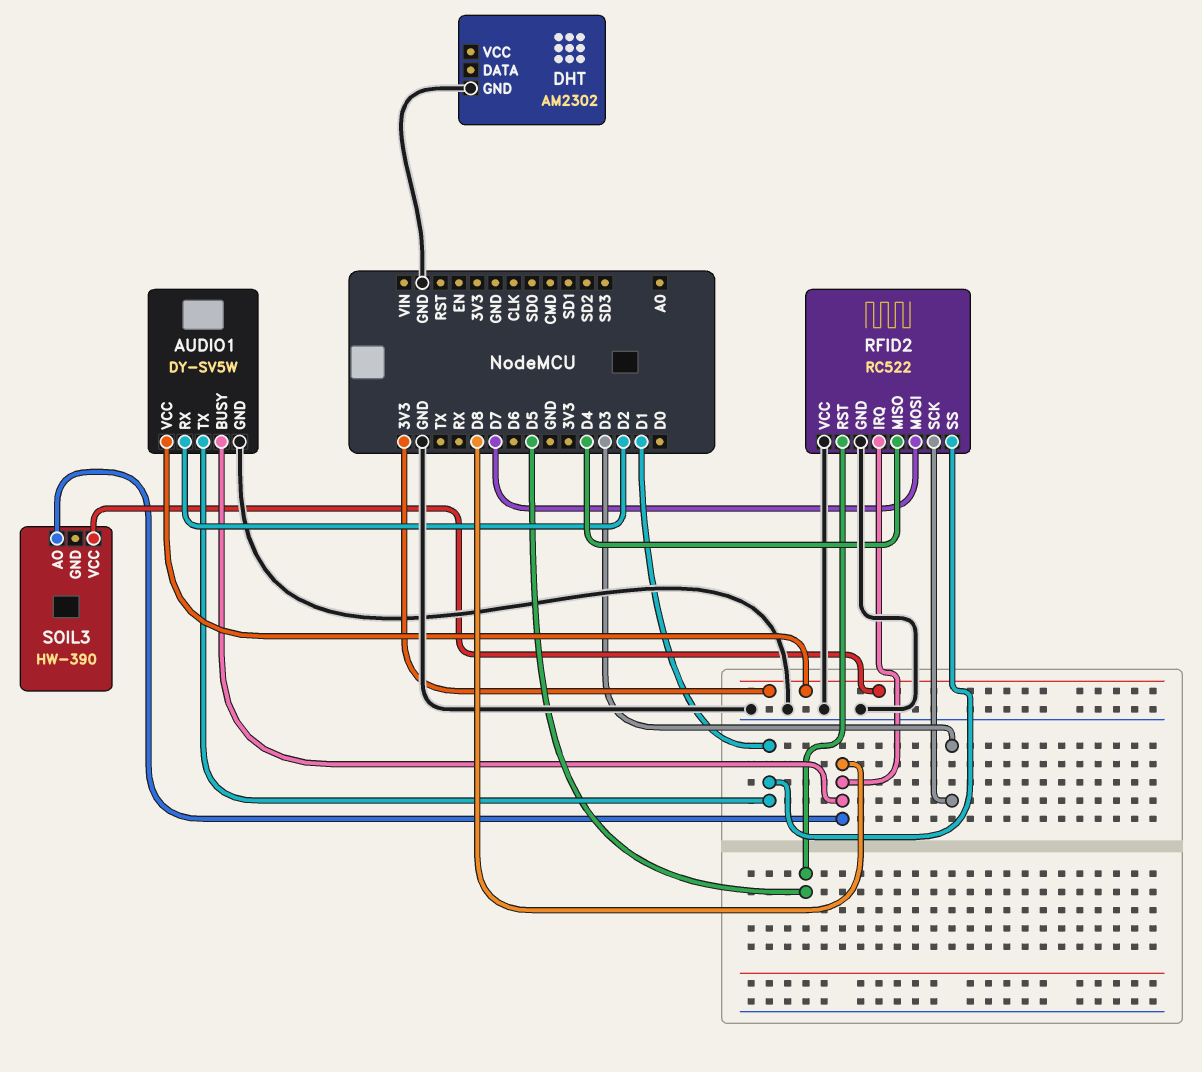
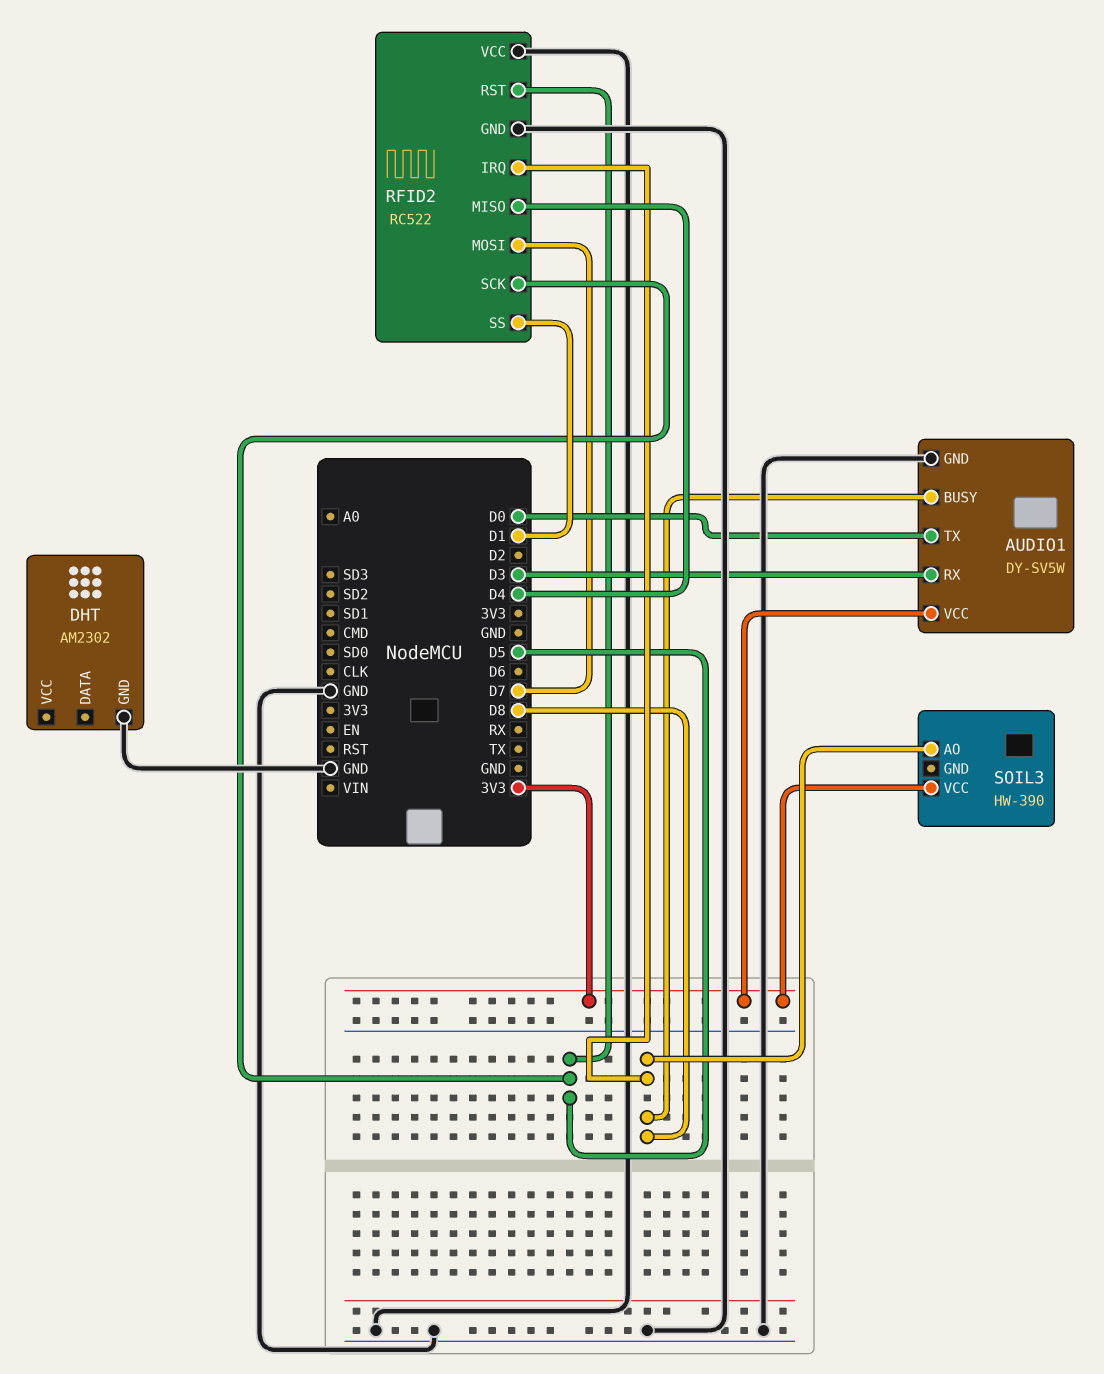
AUDIO1 pin RX: D2 -> D3
AUDIO1 pin TX: D1 -> D0
RFID2 pin SCK: D3 -> D5

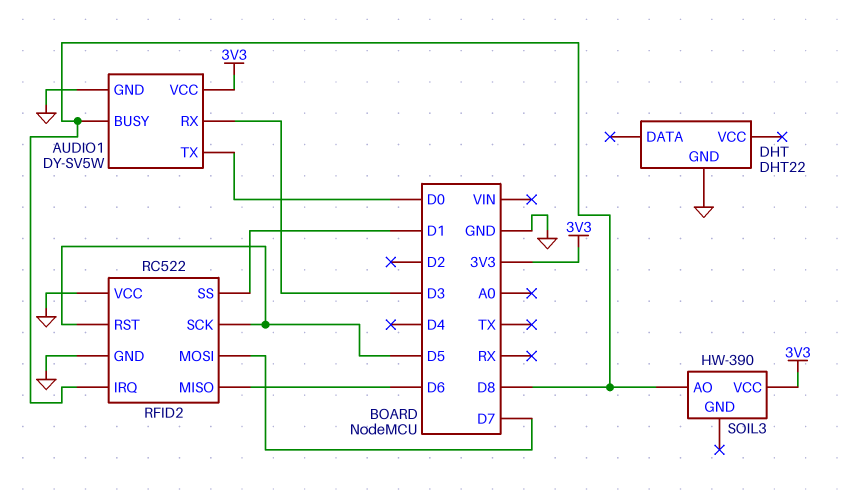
DHT: AM2302 -> DHT22
RFID2 pin MISO: D4 -> D6

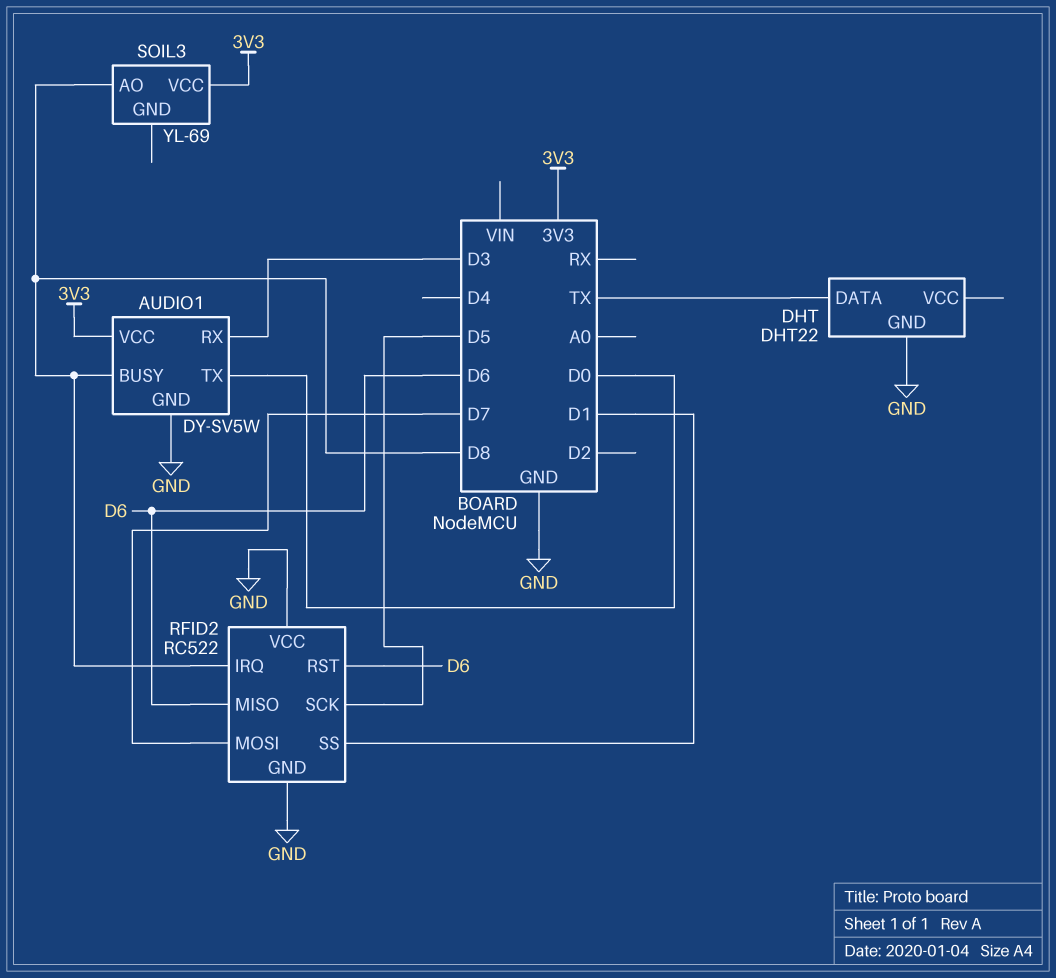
DHT pin DATA: none -> TX
RFID2 pin RST: D5 -> D6
SOIL3: HW-390 -> YL-69

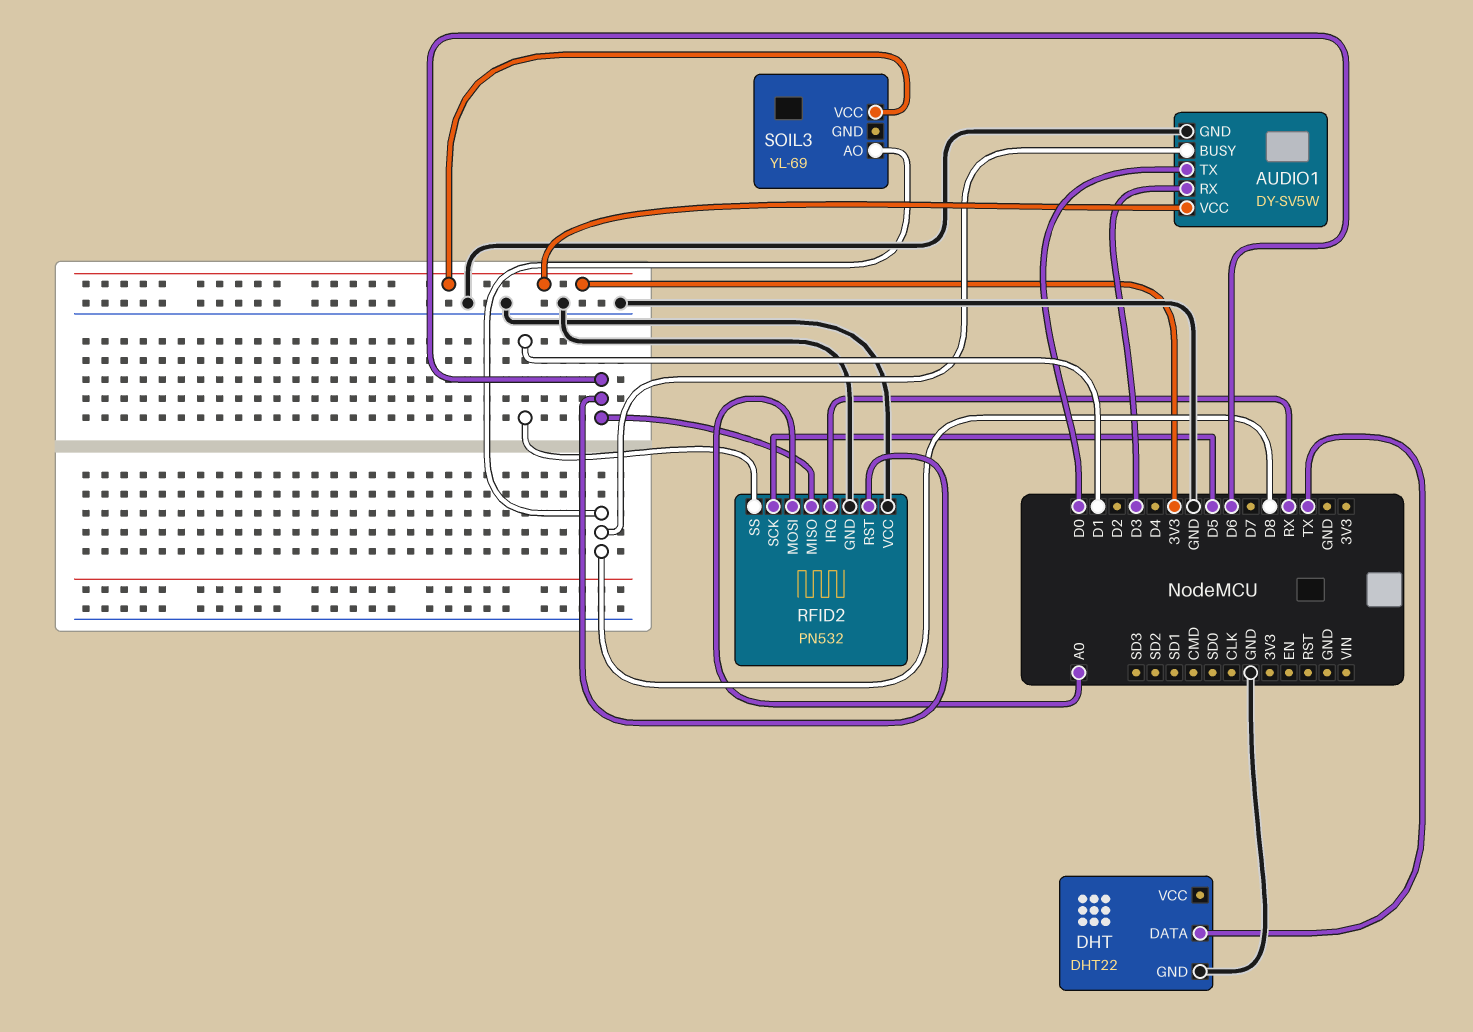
RFID2: RC522 -> PN532
RFID2 pin IRQ: D8 -> RX
RFID2 pin MOSI: D7 -> A0

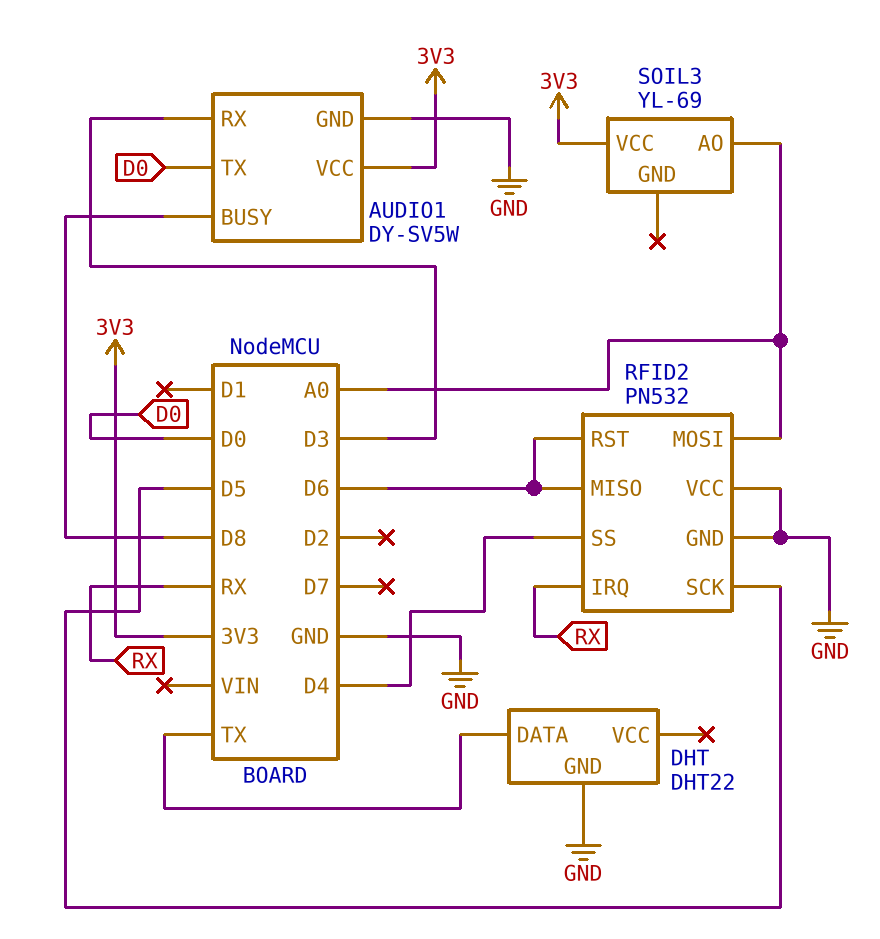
RFID2 pin SS: D1 -> D4
SOIL3 pin AO: D8 -> A0

